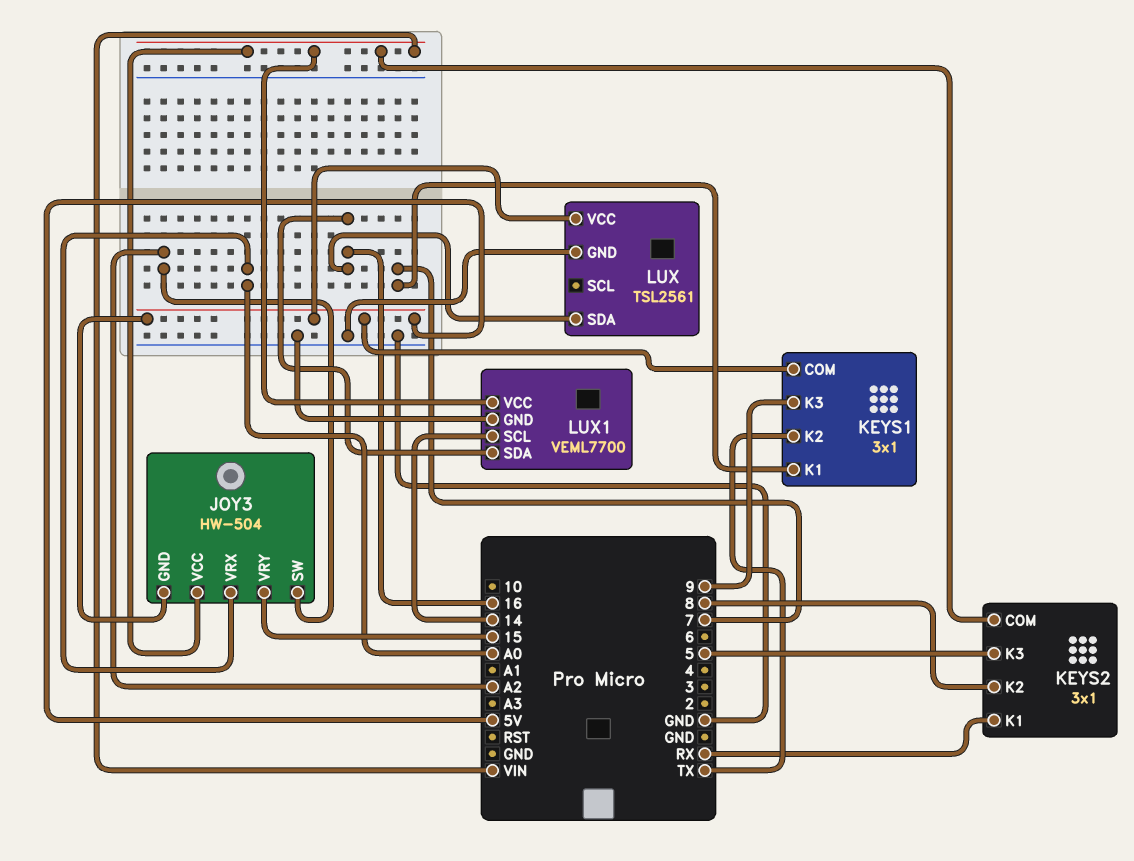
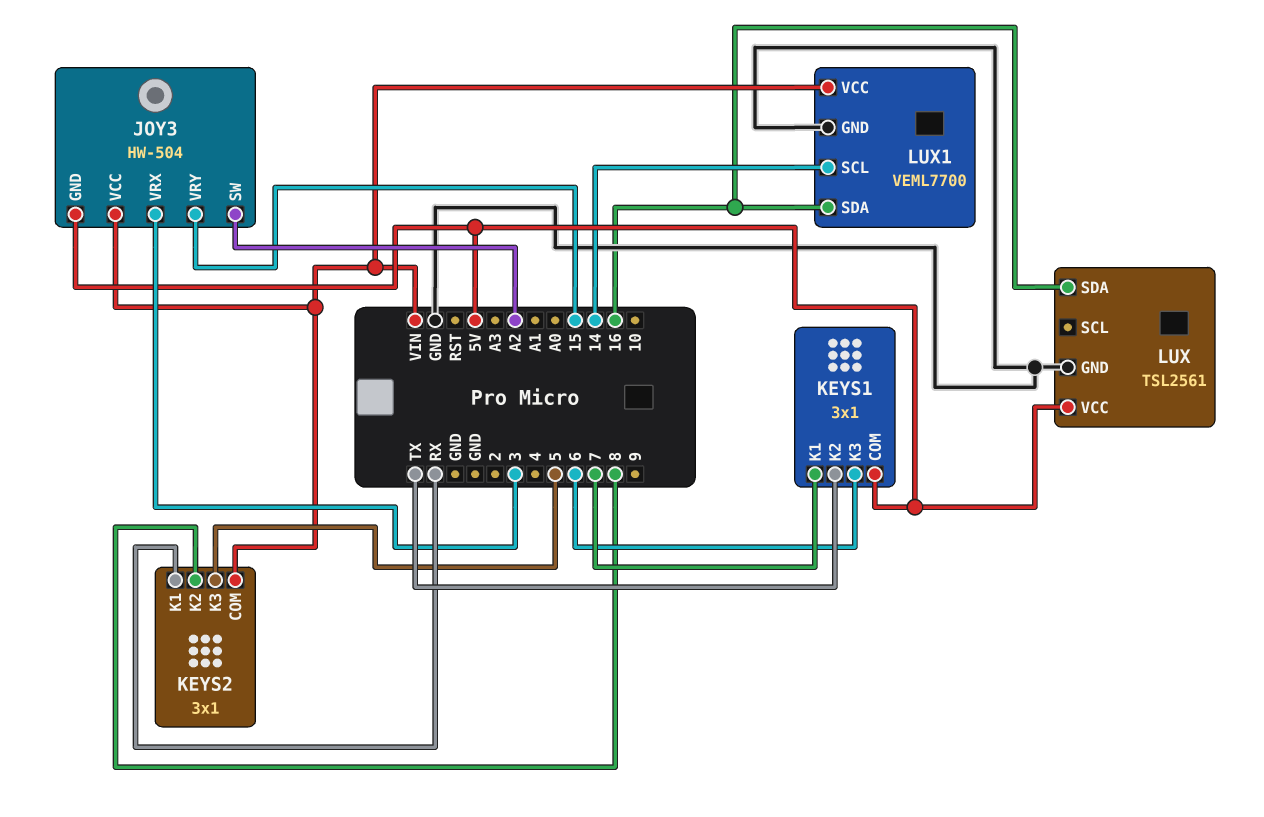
JOY3 pin VRX: A0 -> 3
KEYS1 pin K3: 9 -> 6

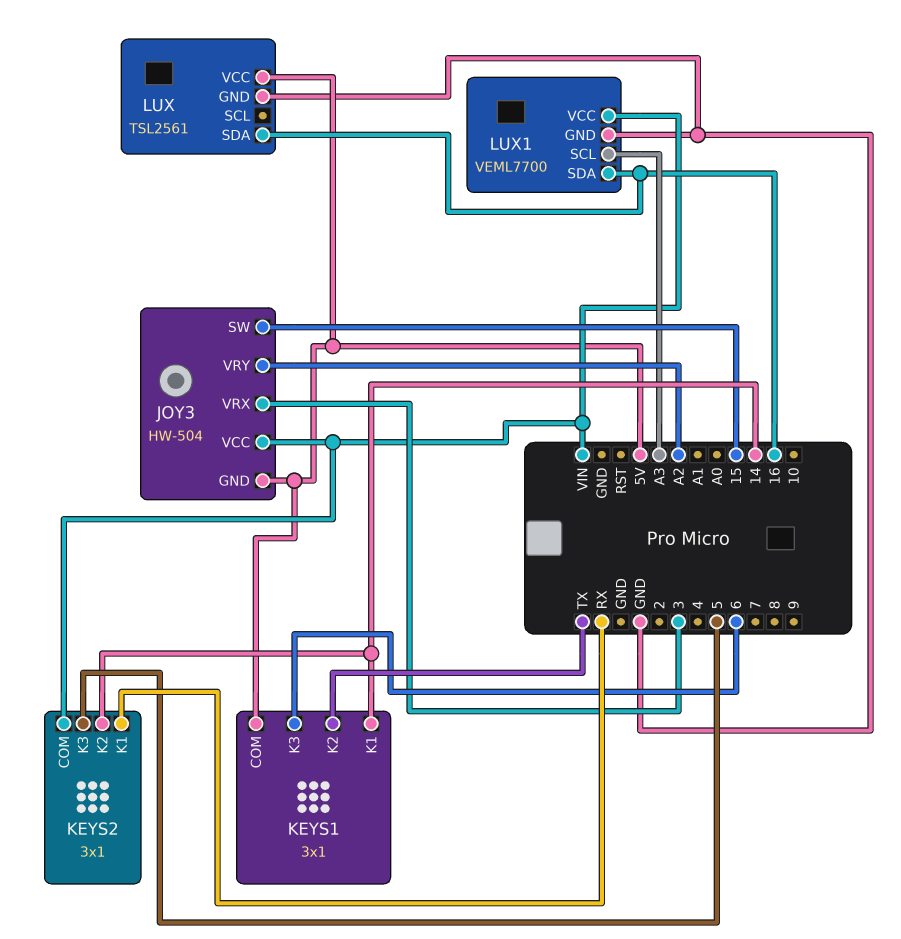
JOY3 pin SW: A2 -> 15
JOY3 pin VRY: 15 -> A2
KEYS1 pin K1: 7 -> 14
KEYS2 pin K2: 8 -> 14
LUX1 pin SCL: 14 -> A3

